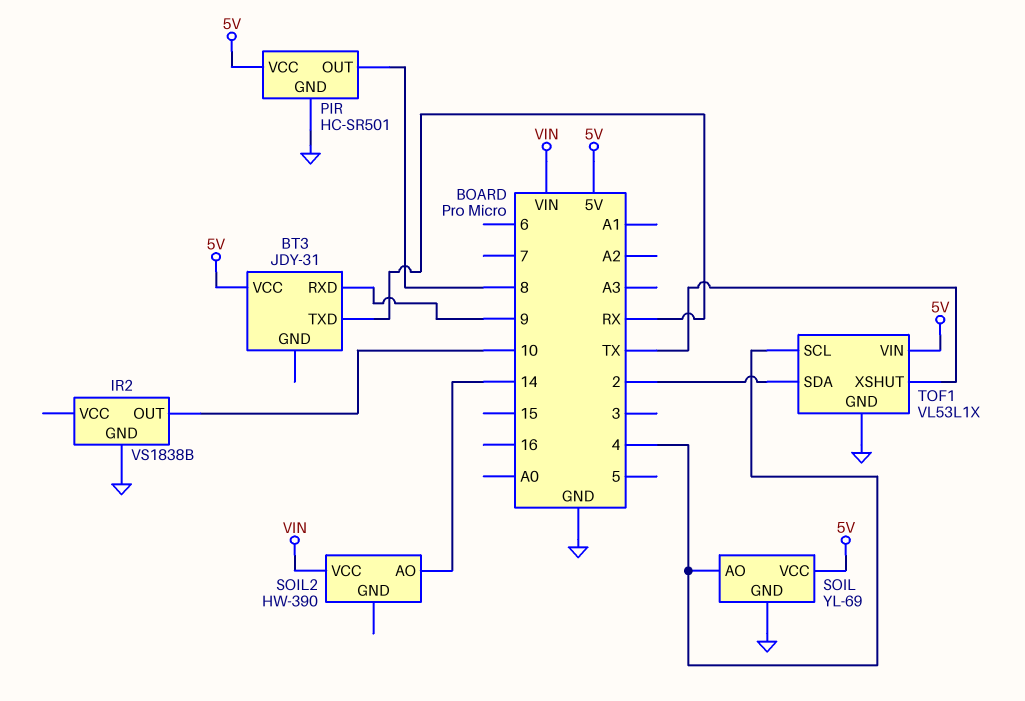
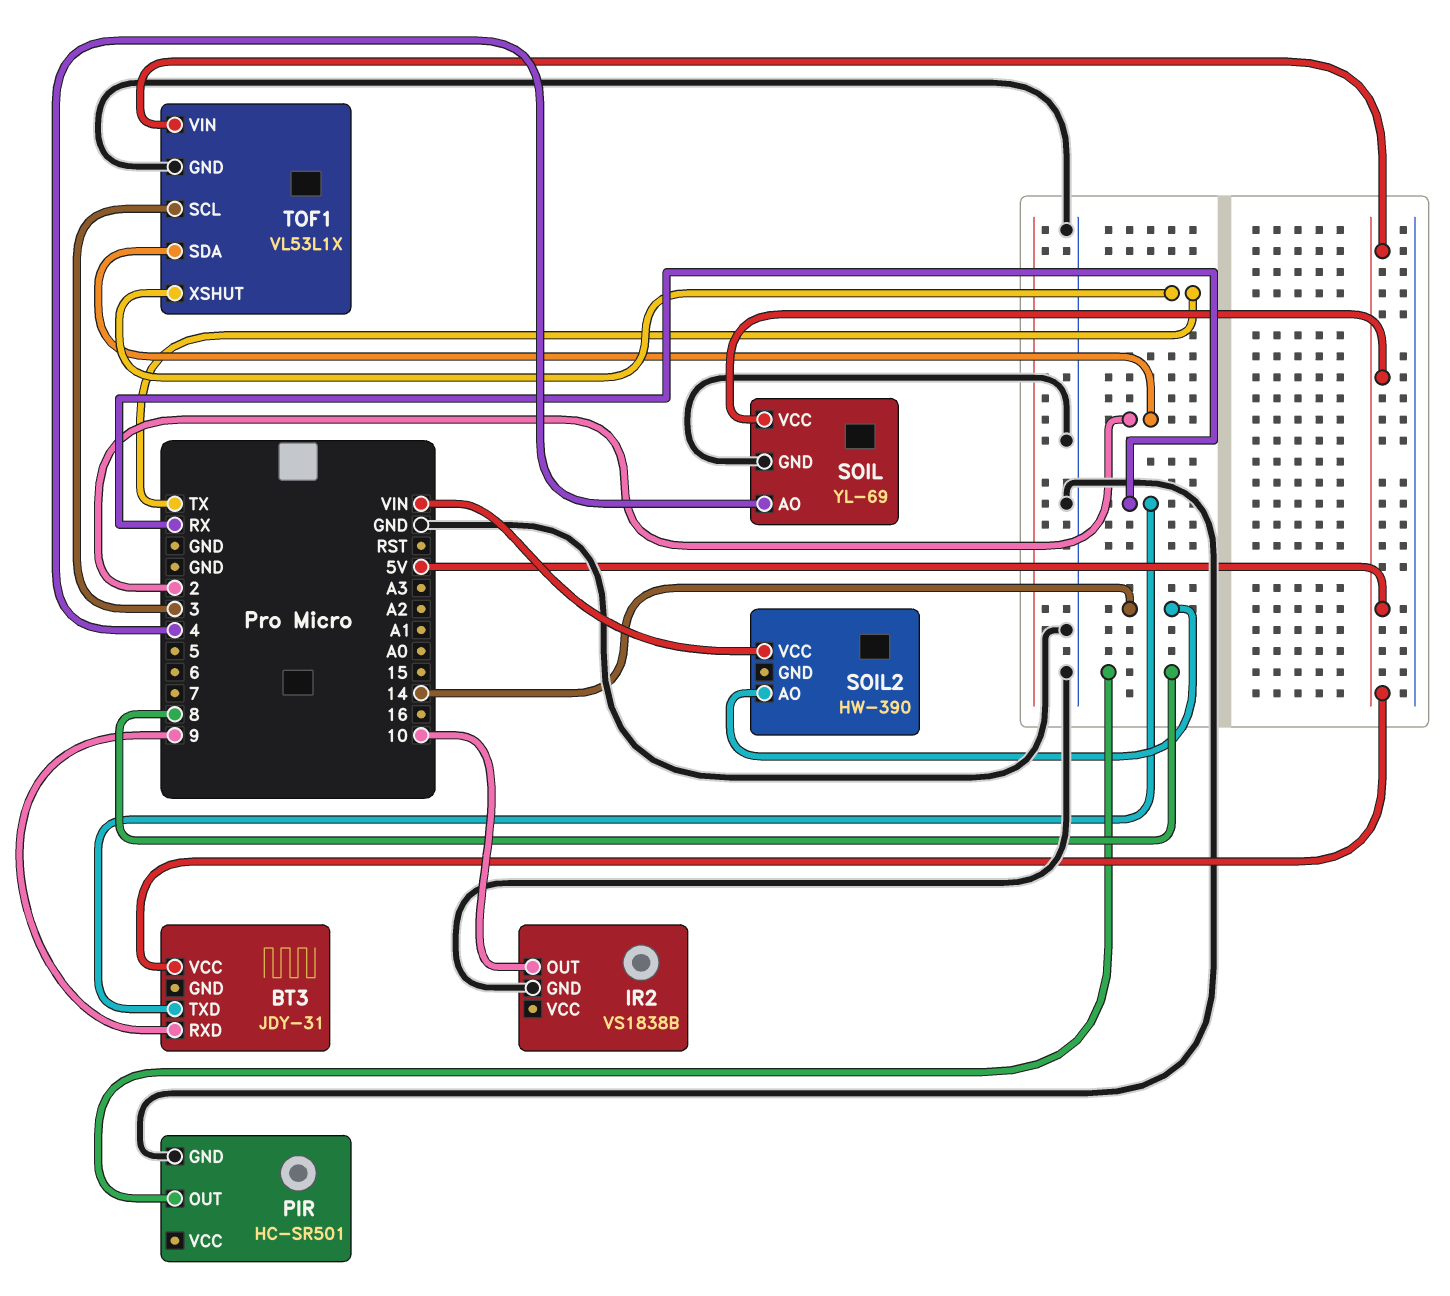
PIR pin VCC: 5V -> none
TOF1 pin SCL: 4 -> 3

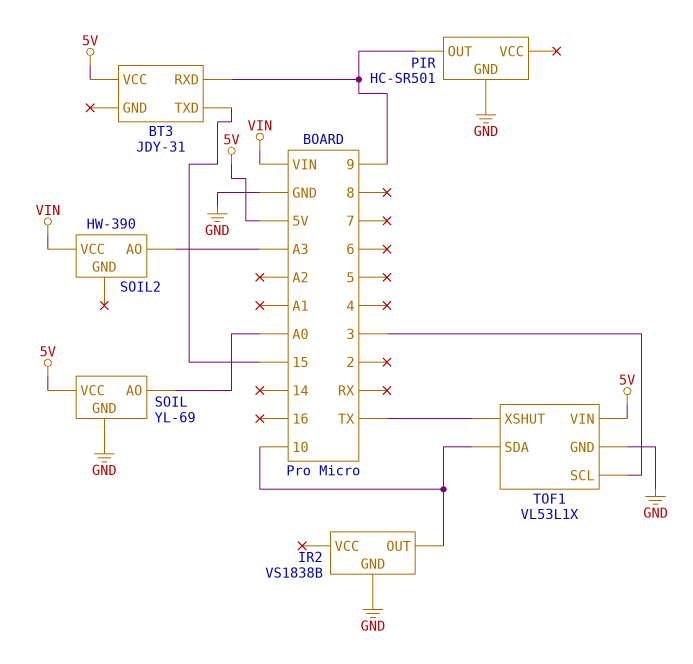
BT3 pin TXD: RX -> 15
PIR pin OUT: 8 -> 9
SOIL pin AO: 4 -> A0
SOIL2 pin AO: 14 -> A3
TOF1 pin SDA: 2 -> 10

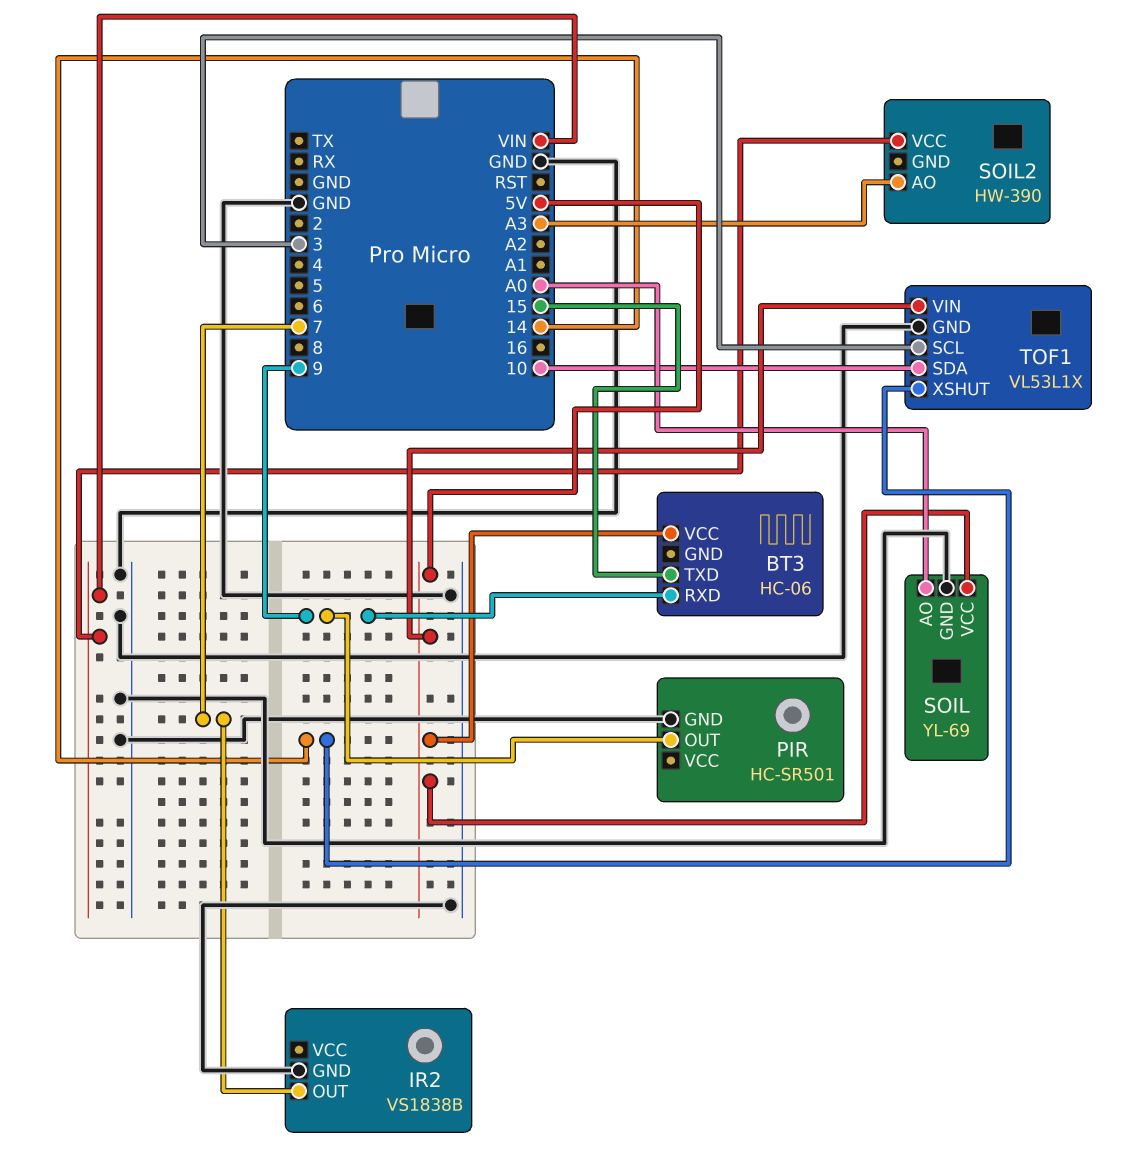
BT3: JDY-31 -> HC-06
IR2 pin OUT: 10 -> 7
TOF1 pin XSHUT: TX -> 14

